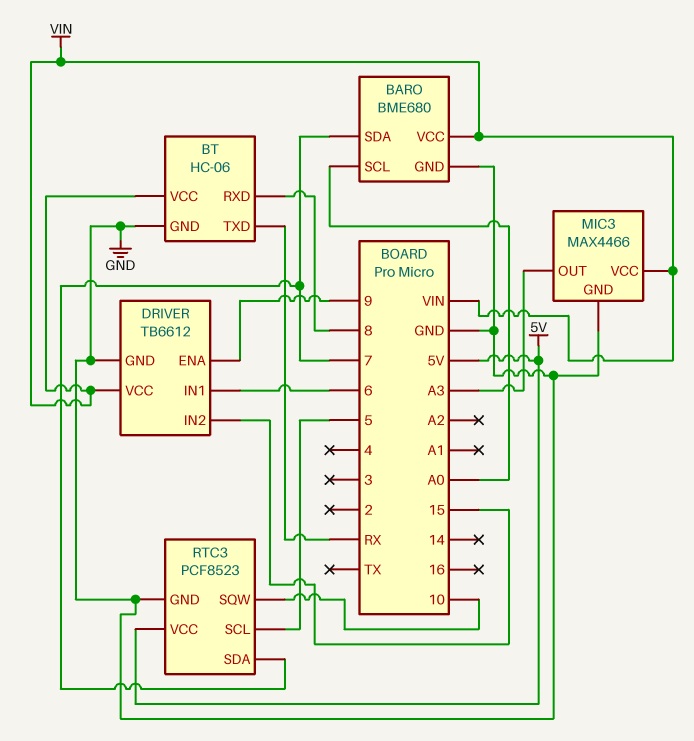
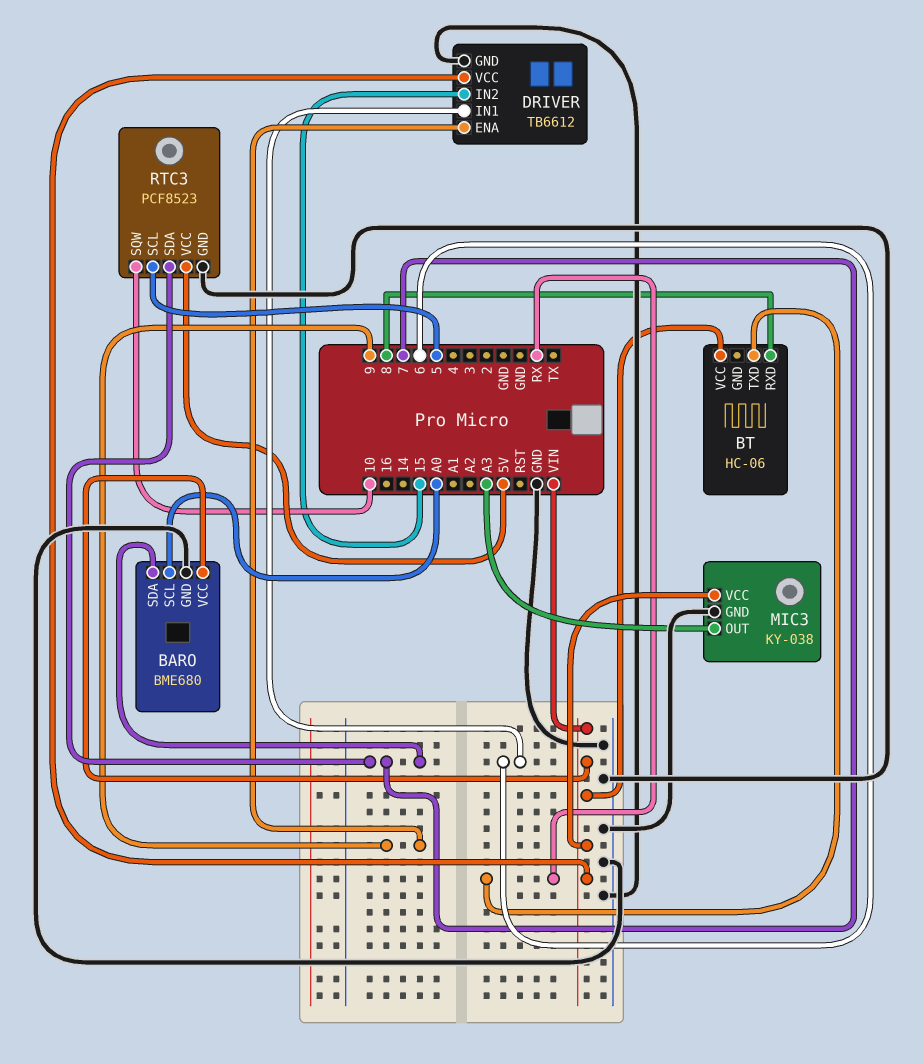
BT pin GND: GND -> none
MIC3: MAX4466 -> KY-038

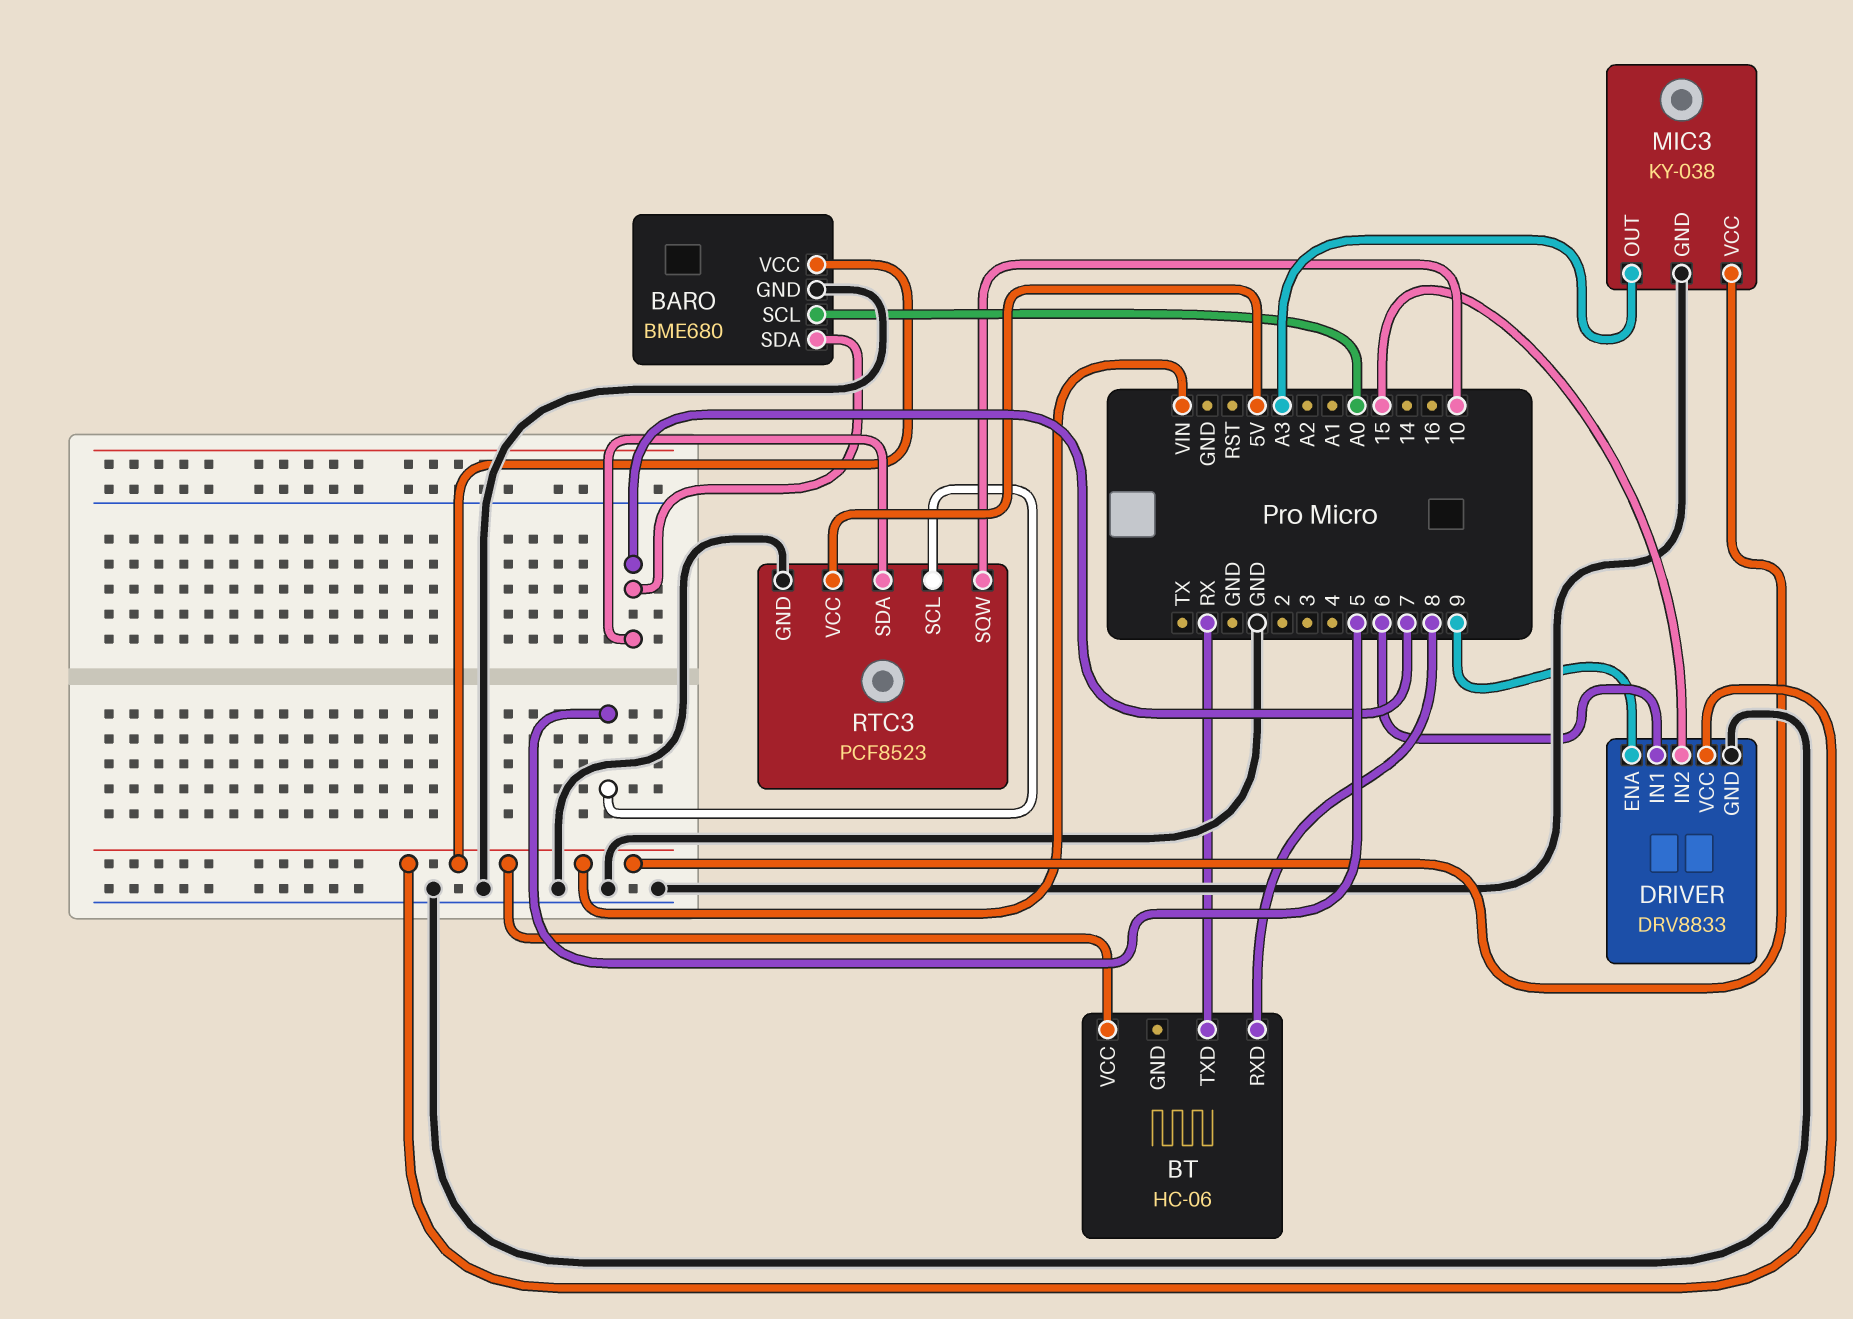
DRIVER: TB6612 -> DRV8833

